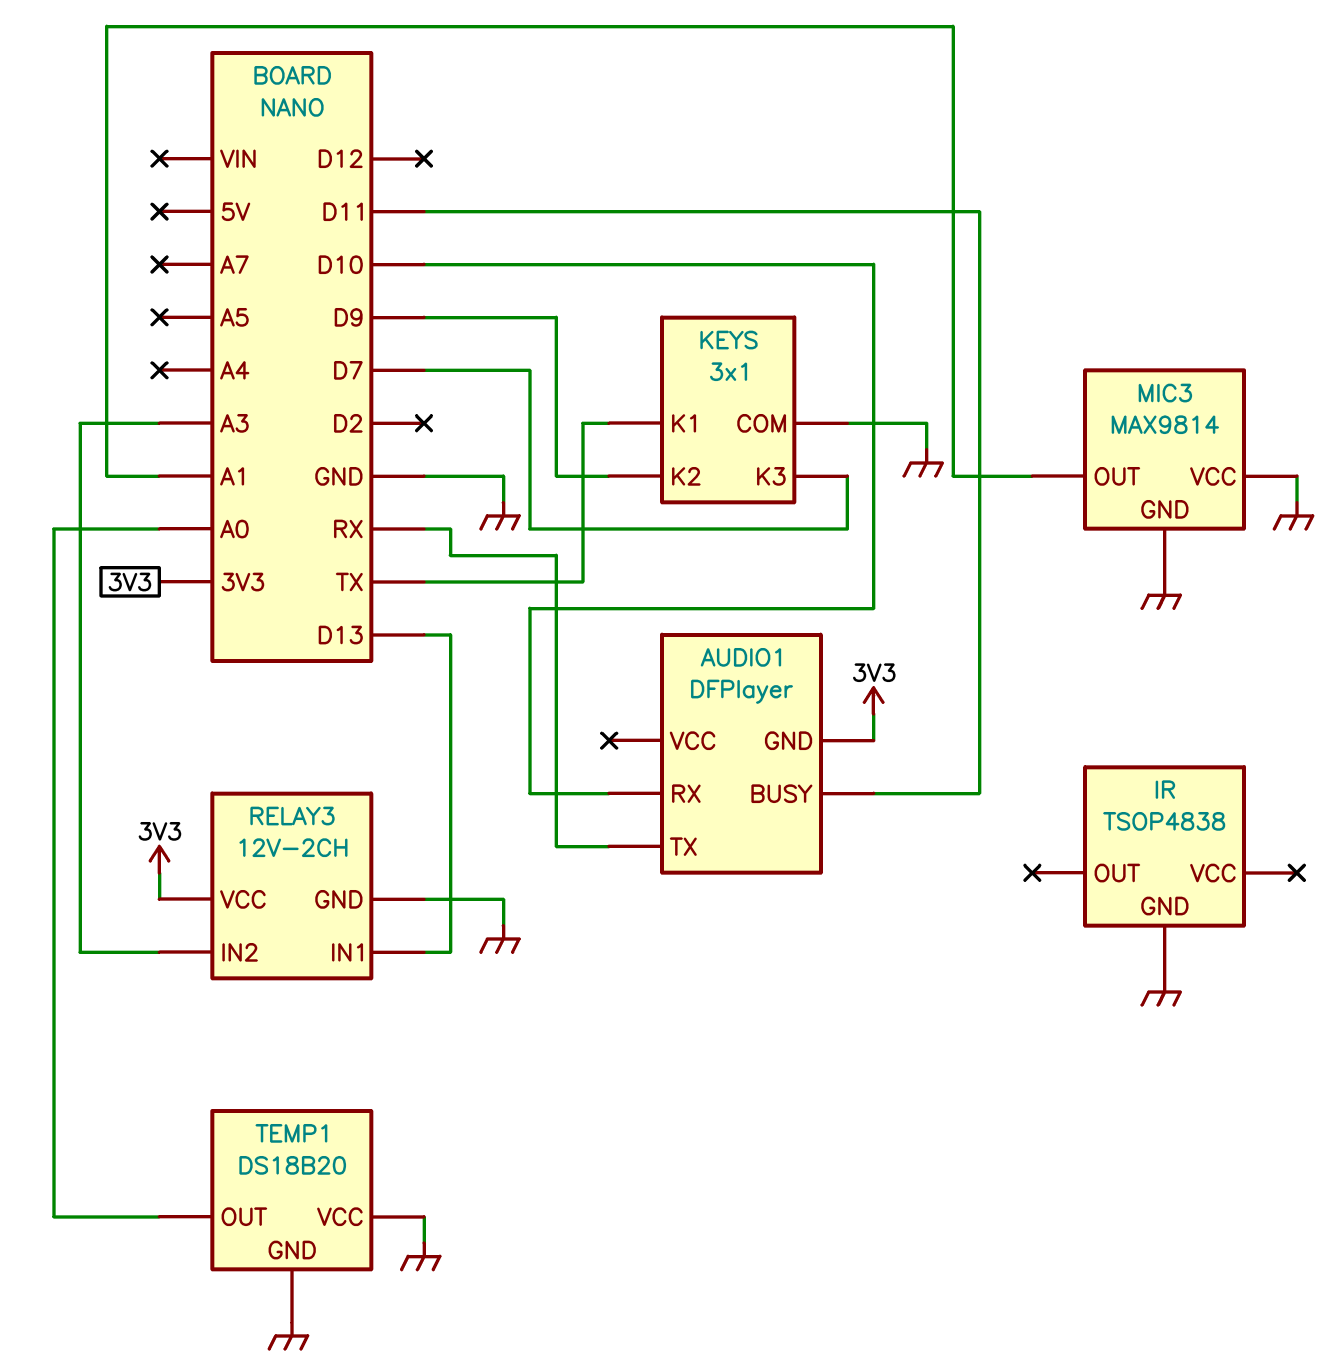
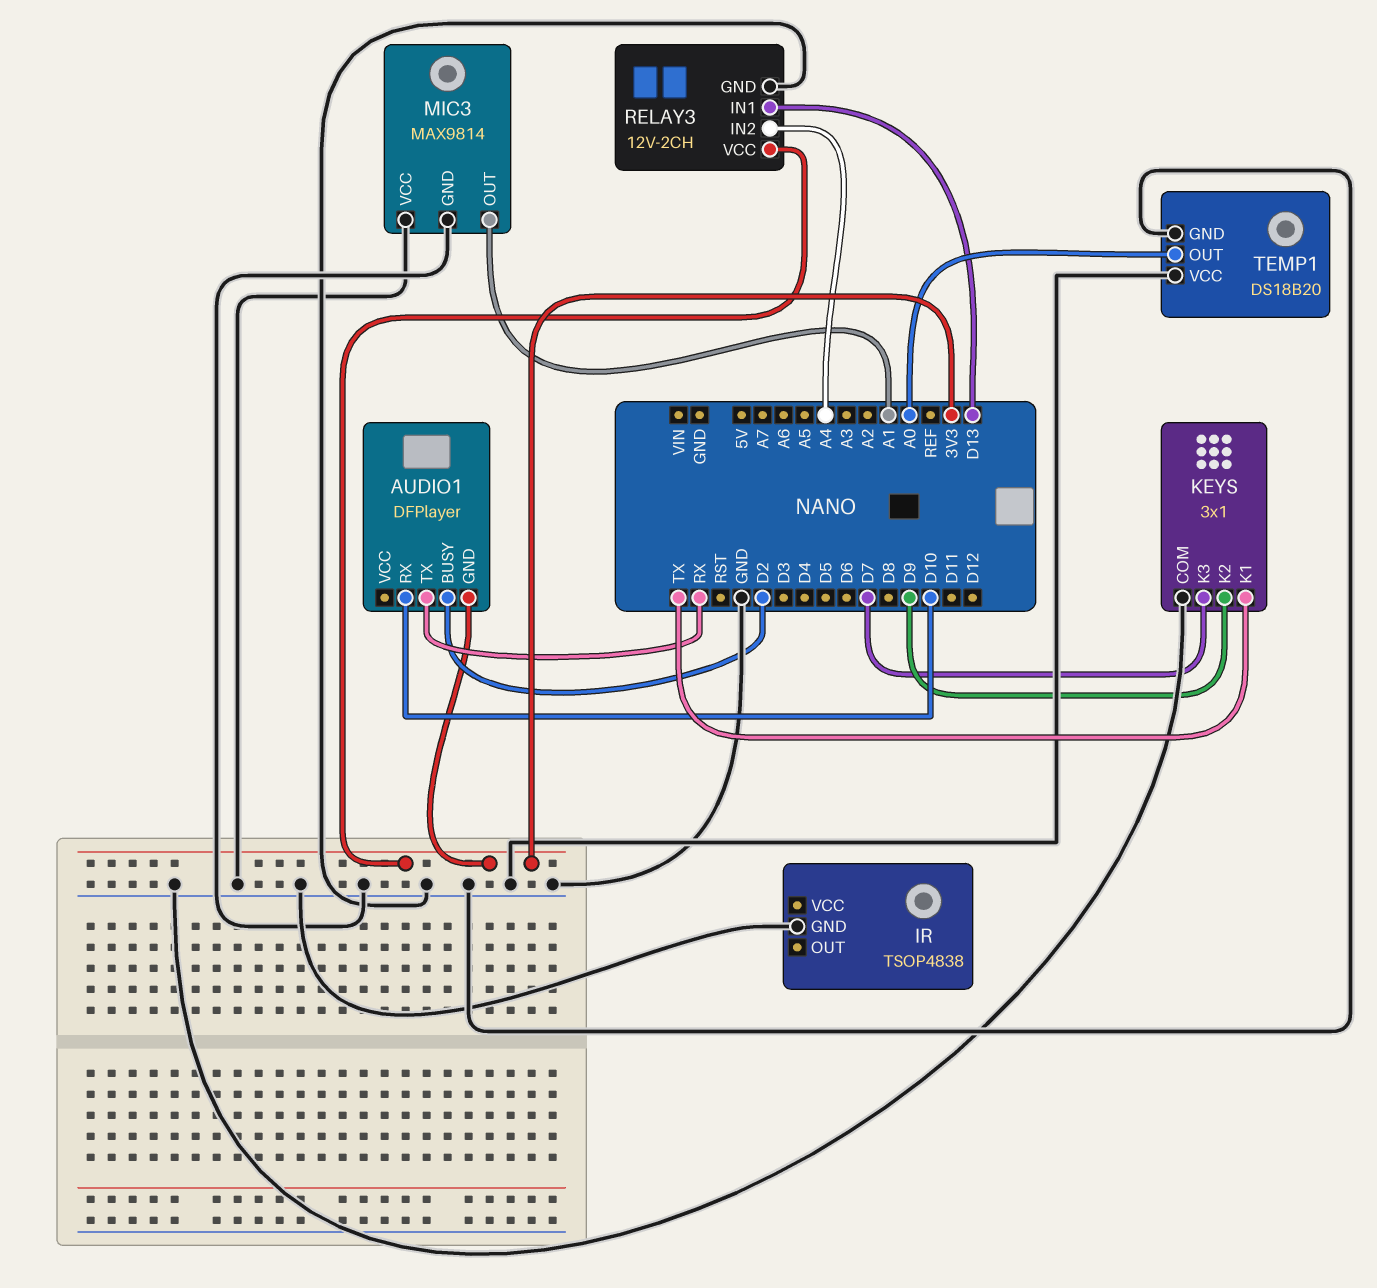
AUDIO1 pin BUSY: D11 -> D2
RELAY3 pin IN2: A3 -> A4

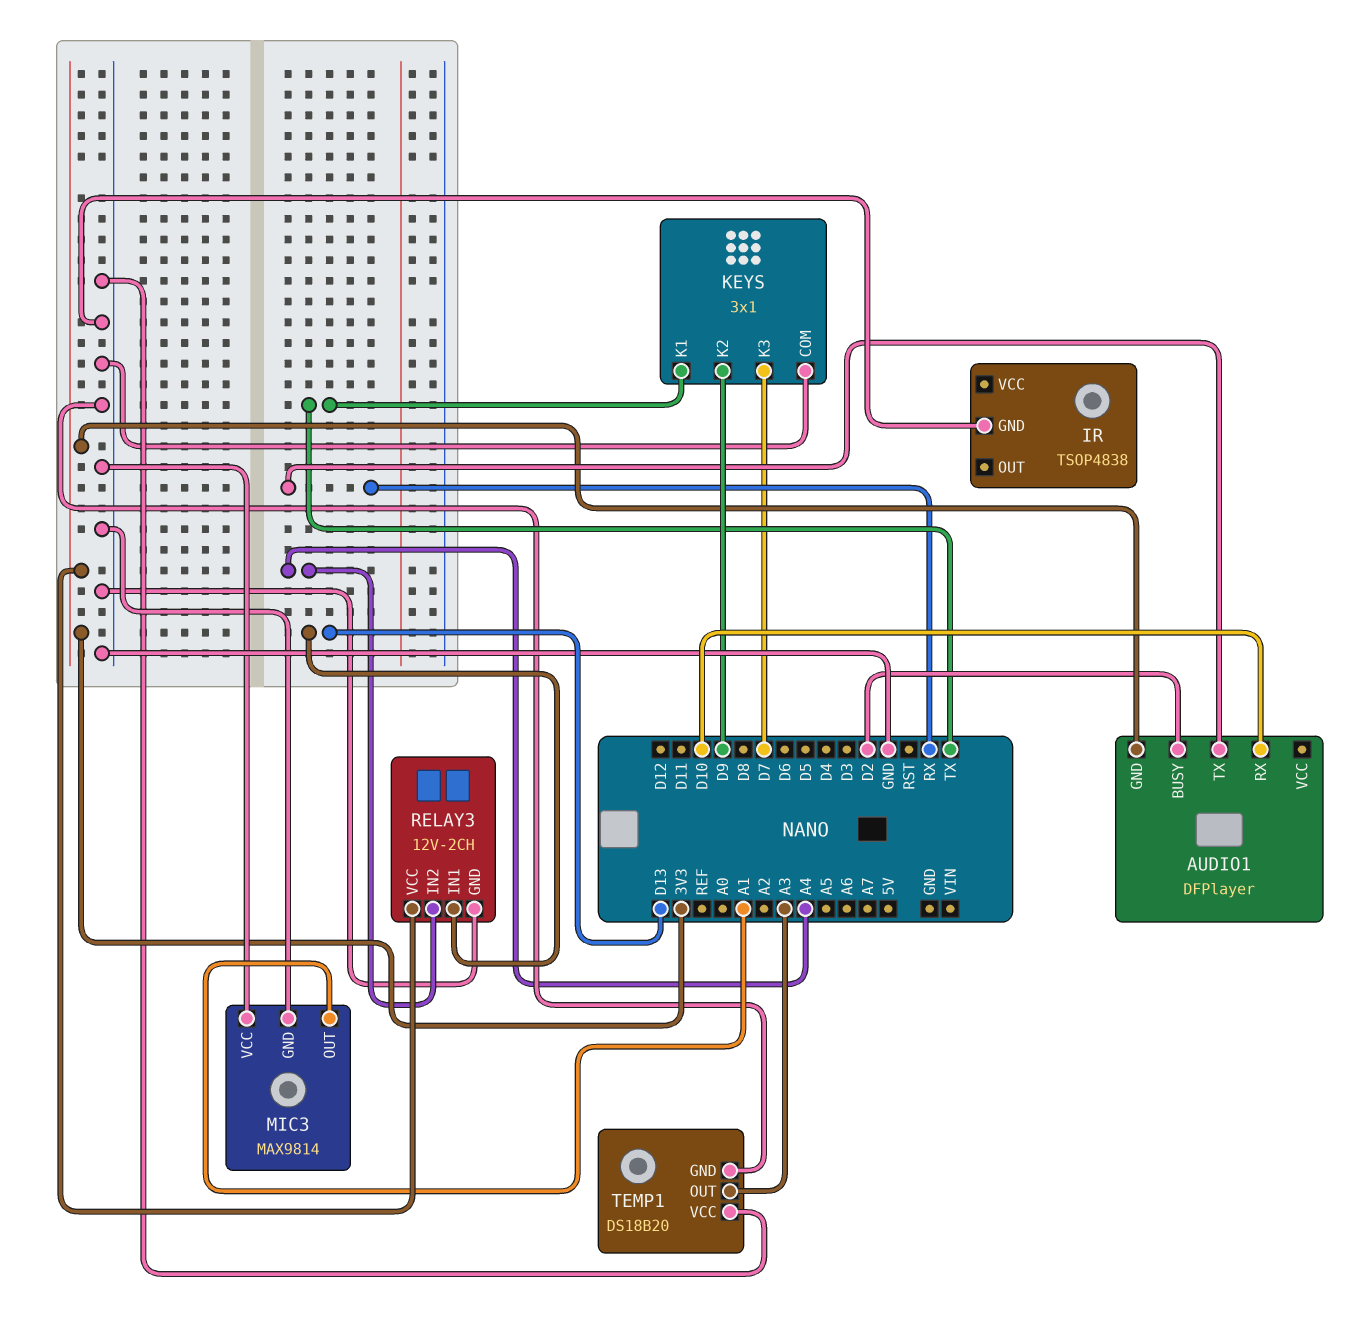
TEMP1 pin OUT: A0 -> A3

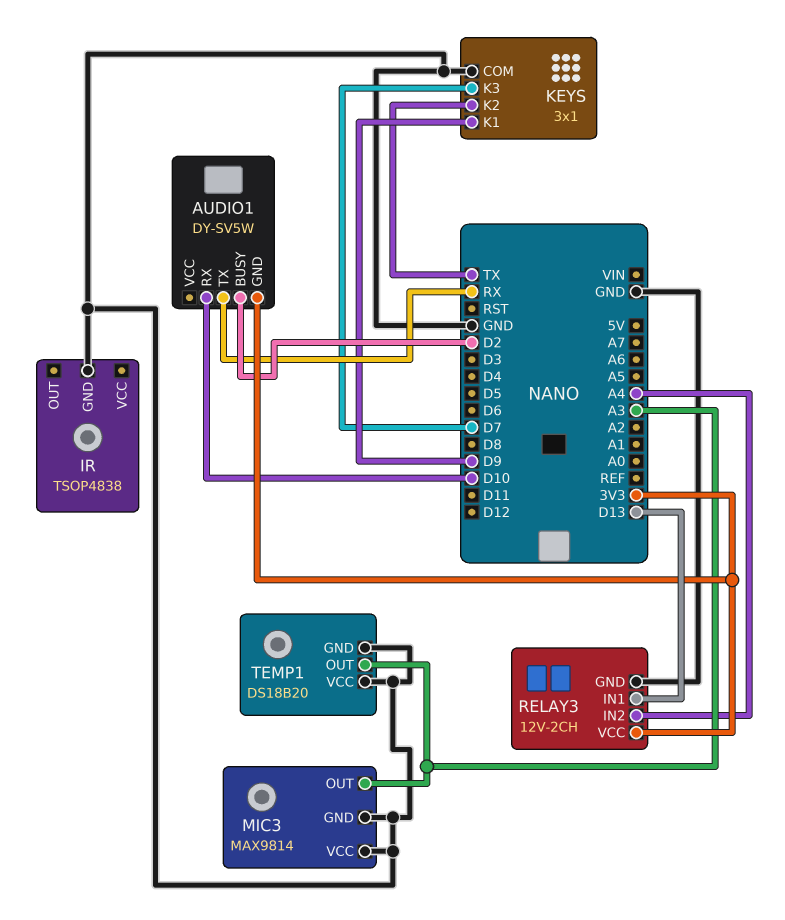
AUDIO1: DFPlayer -> DY-SV5W
KEYS pin K1: TX -> D9
KEYS pin K2: D9 -> TX
MIC3 pin OUT: A1 -> A3

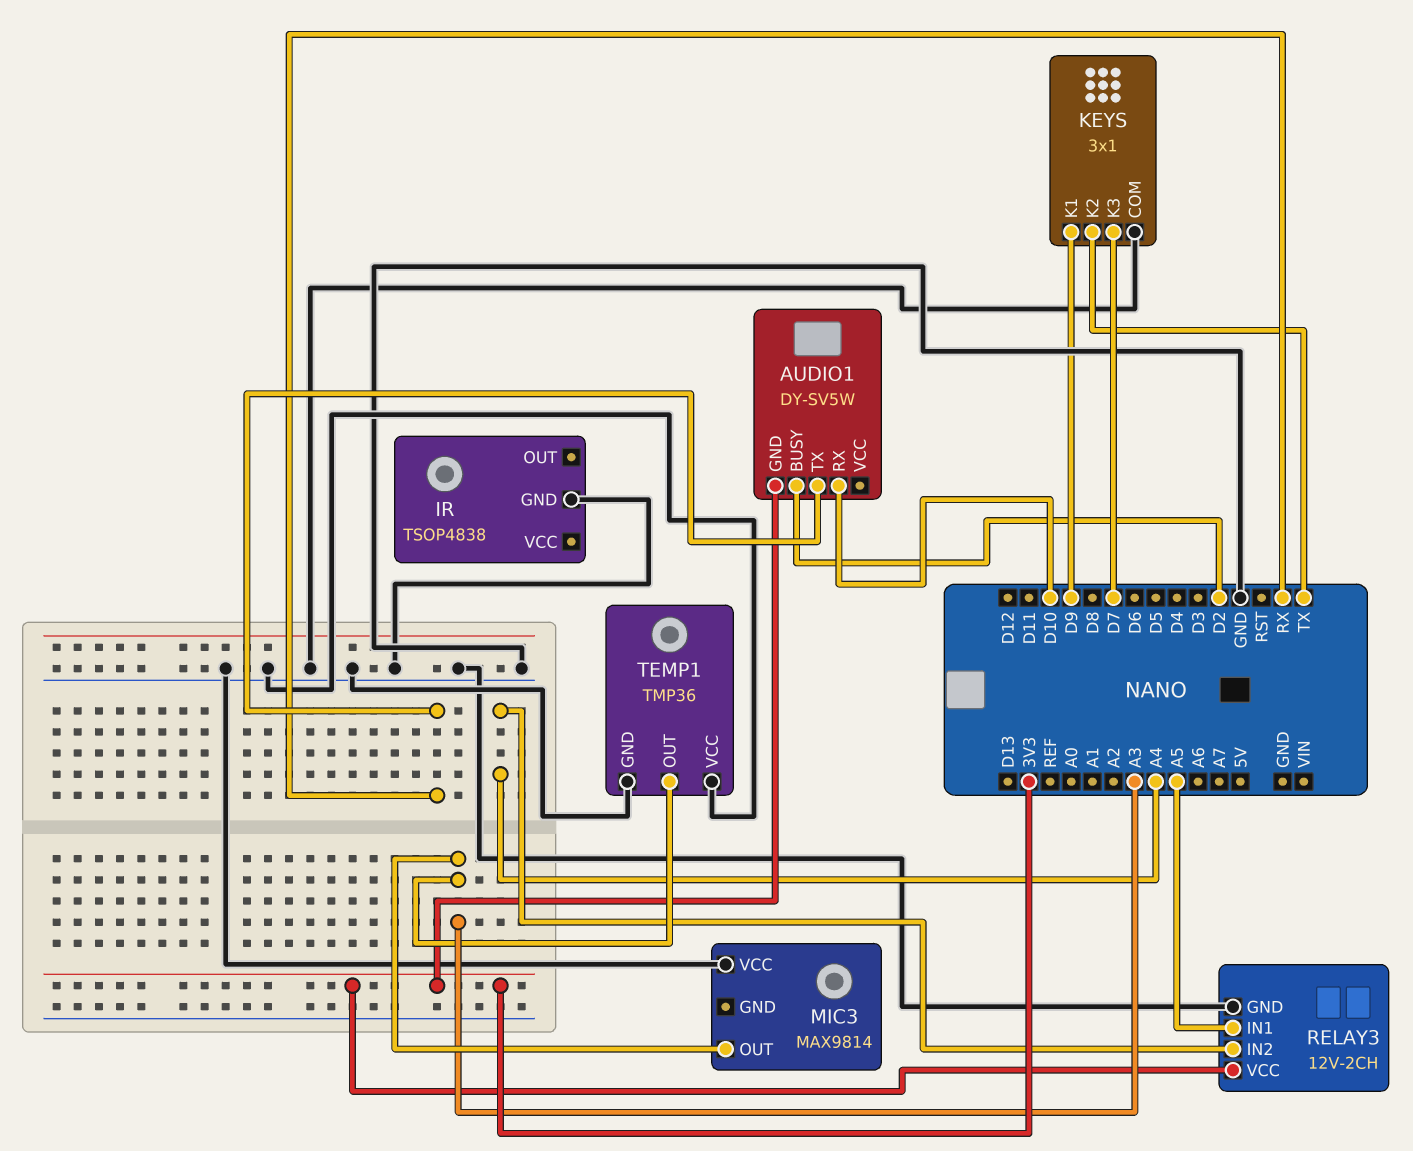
MIC3 pin GND: GND -> none
RELAY3 pin IN1: D13 -> A5
TEMP1: DS18B20 -> TMP36

